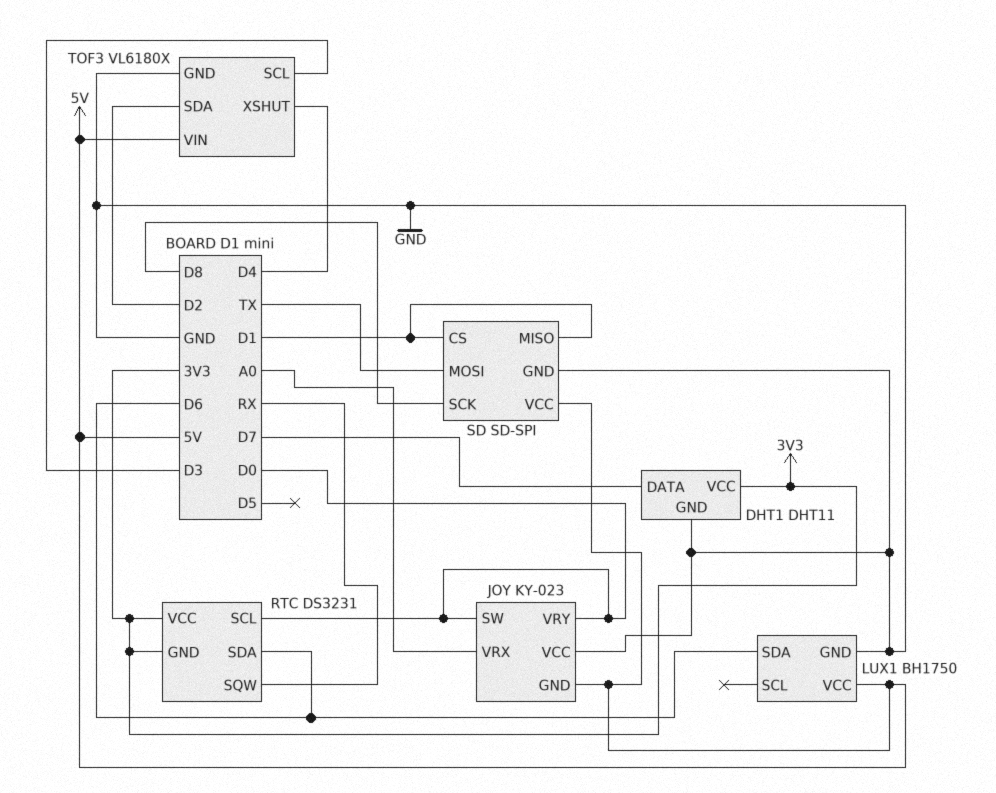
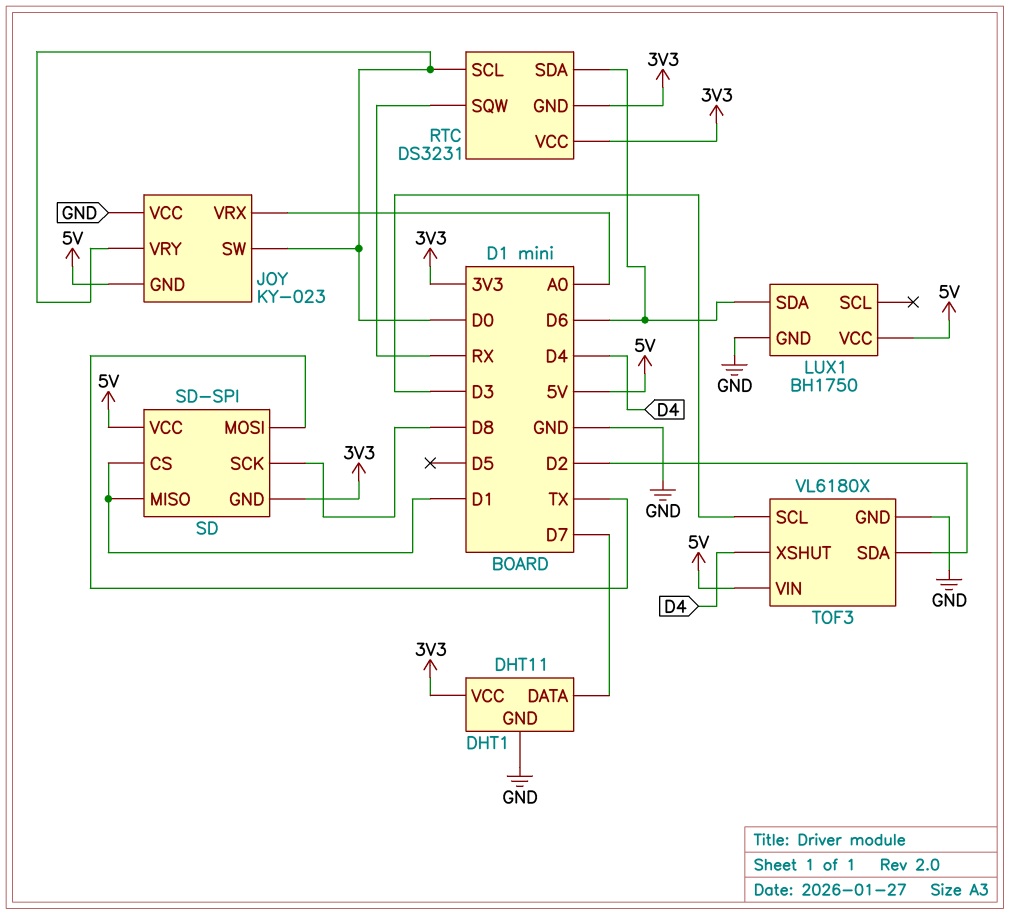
SD pin GND: GND -> 3V3

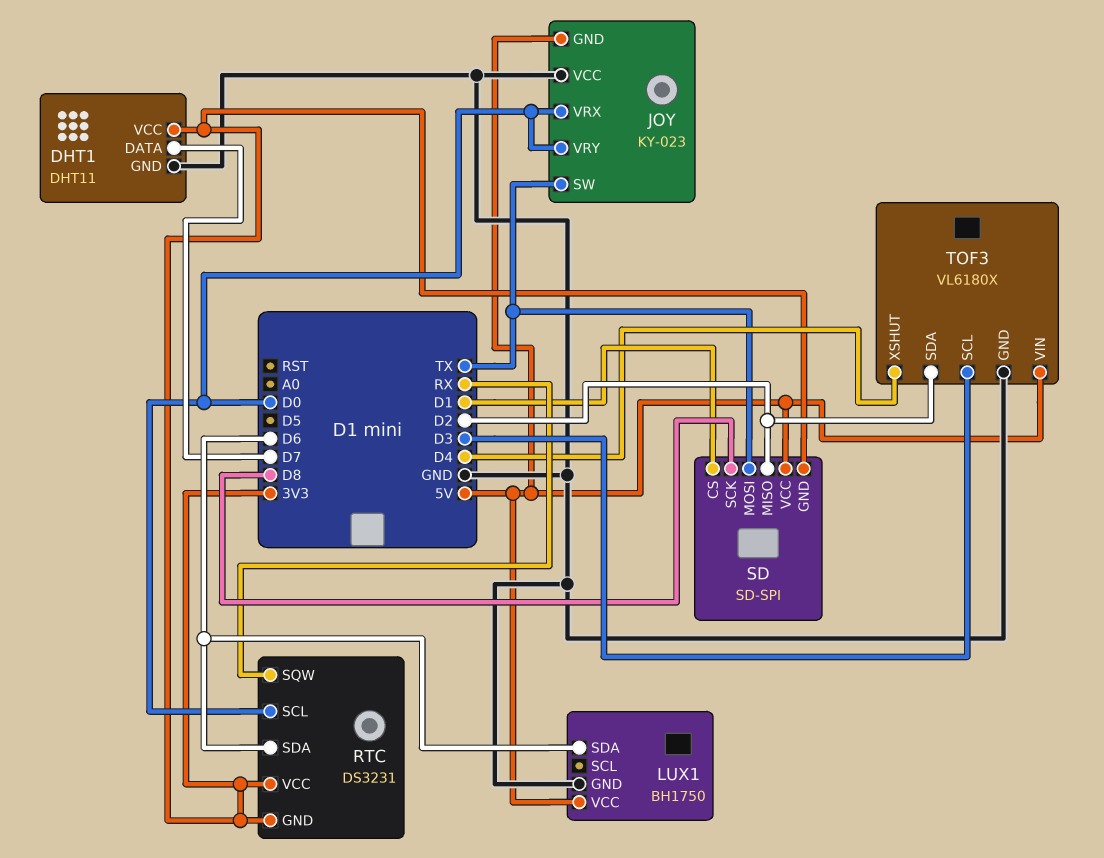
JOY pin SW: D0 -> TX
JOY pin VRX: A0 -> D0
SD pin MISO: D1 -> D2

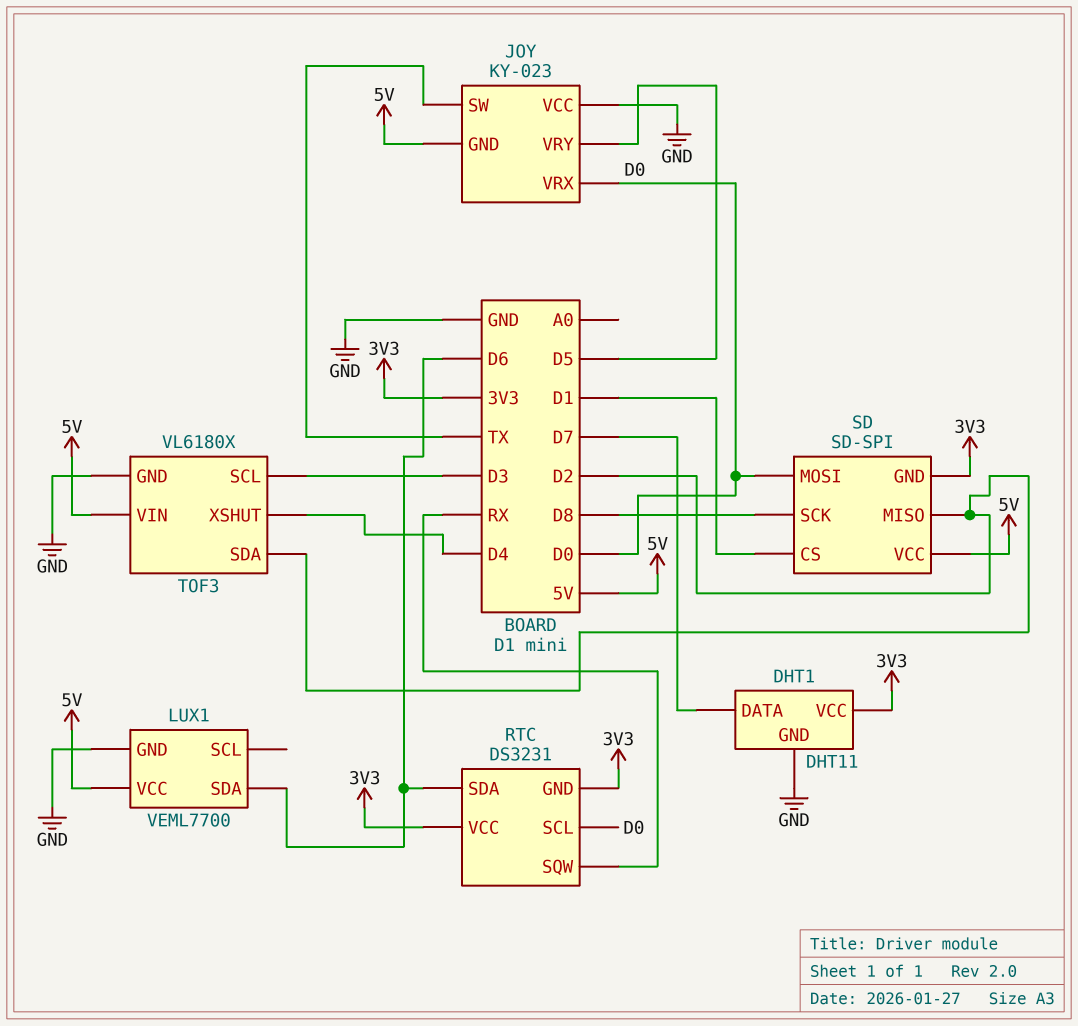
JOY pin VRY: D0 -> D5
LUX1: BH1750 -> VEML7700
SD pin MOSI: TX -> D0

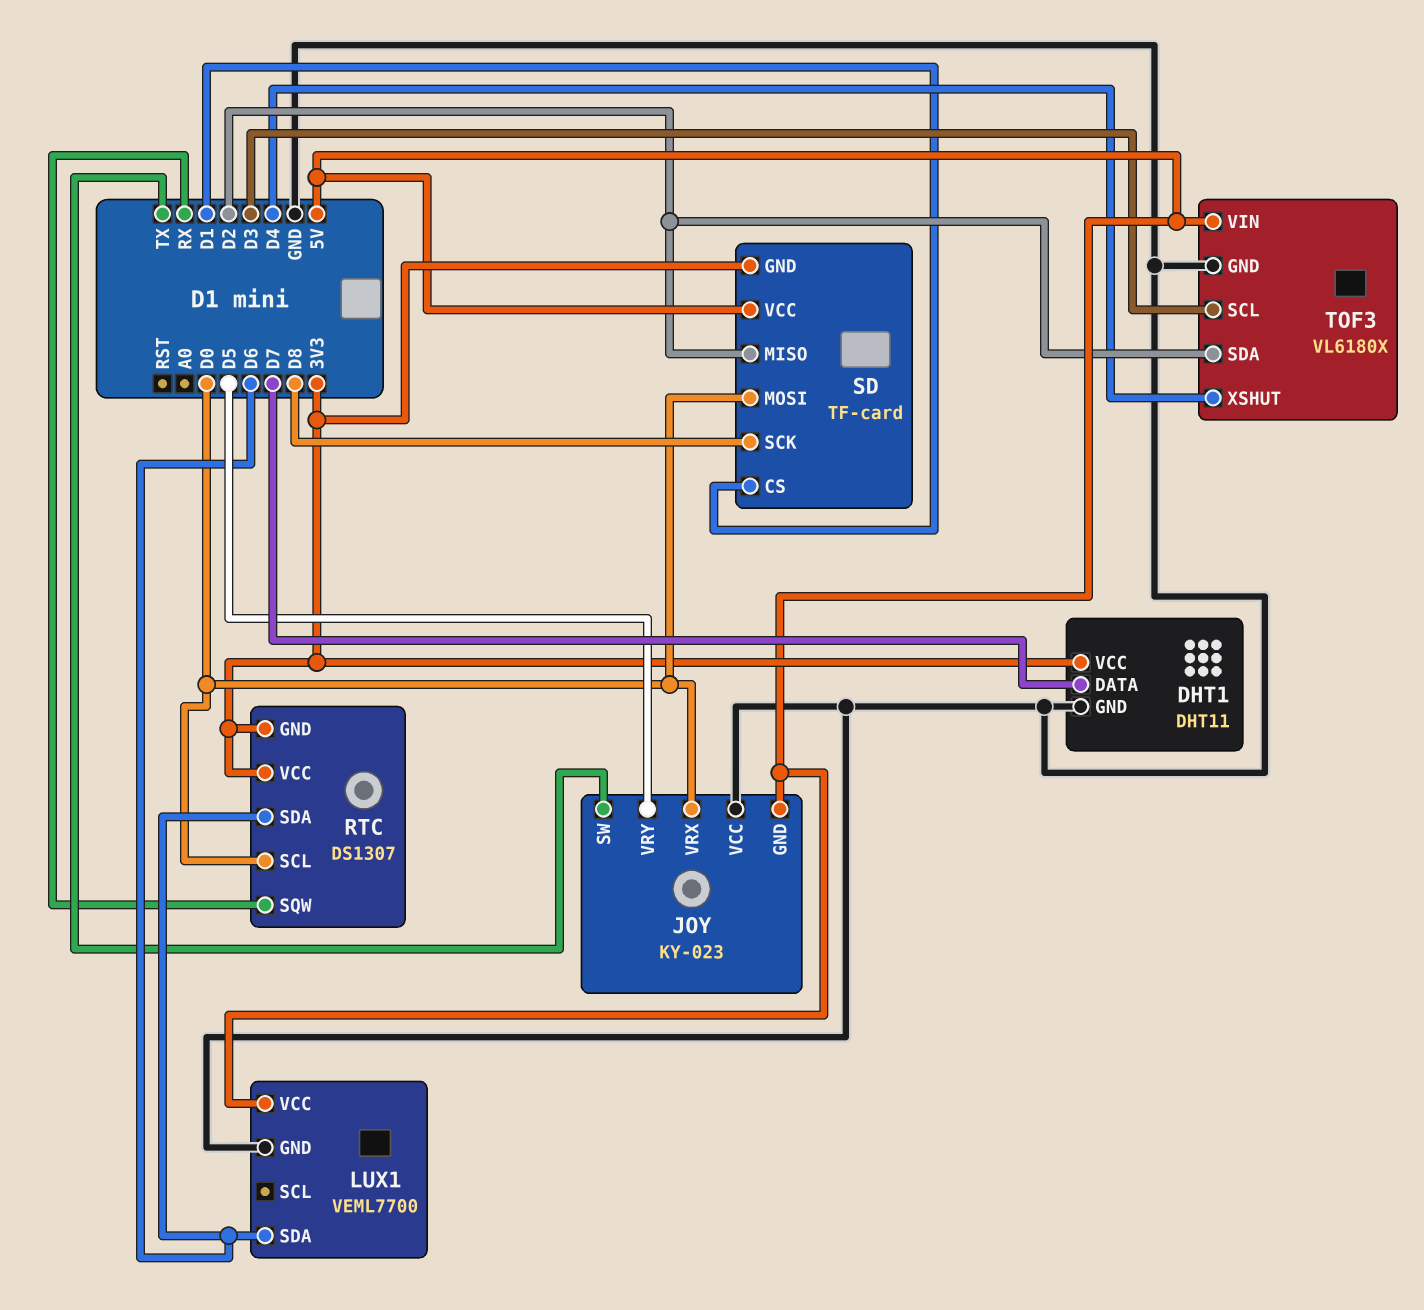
RTC: DS3231 -> DS1307
SD: SD-SPI -> TF-card

